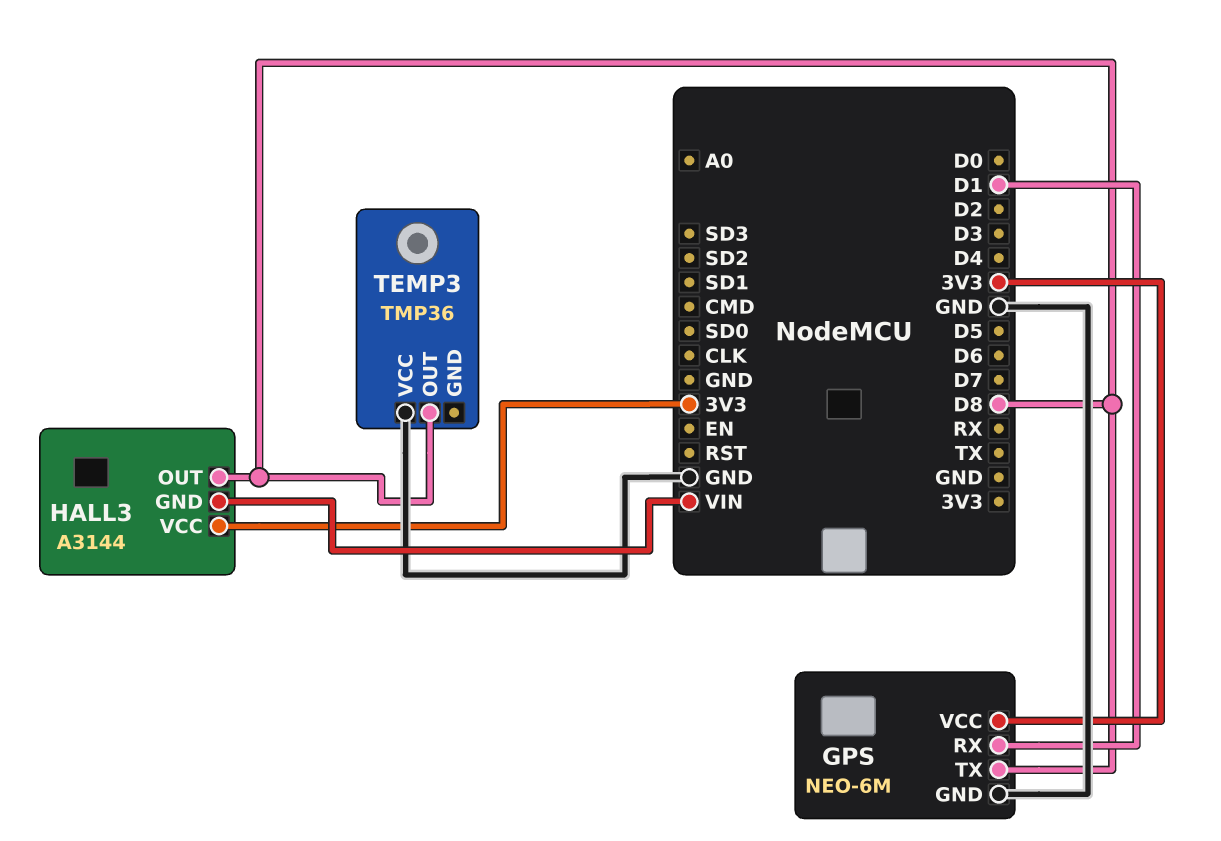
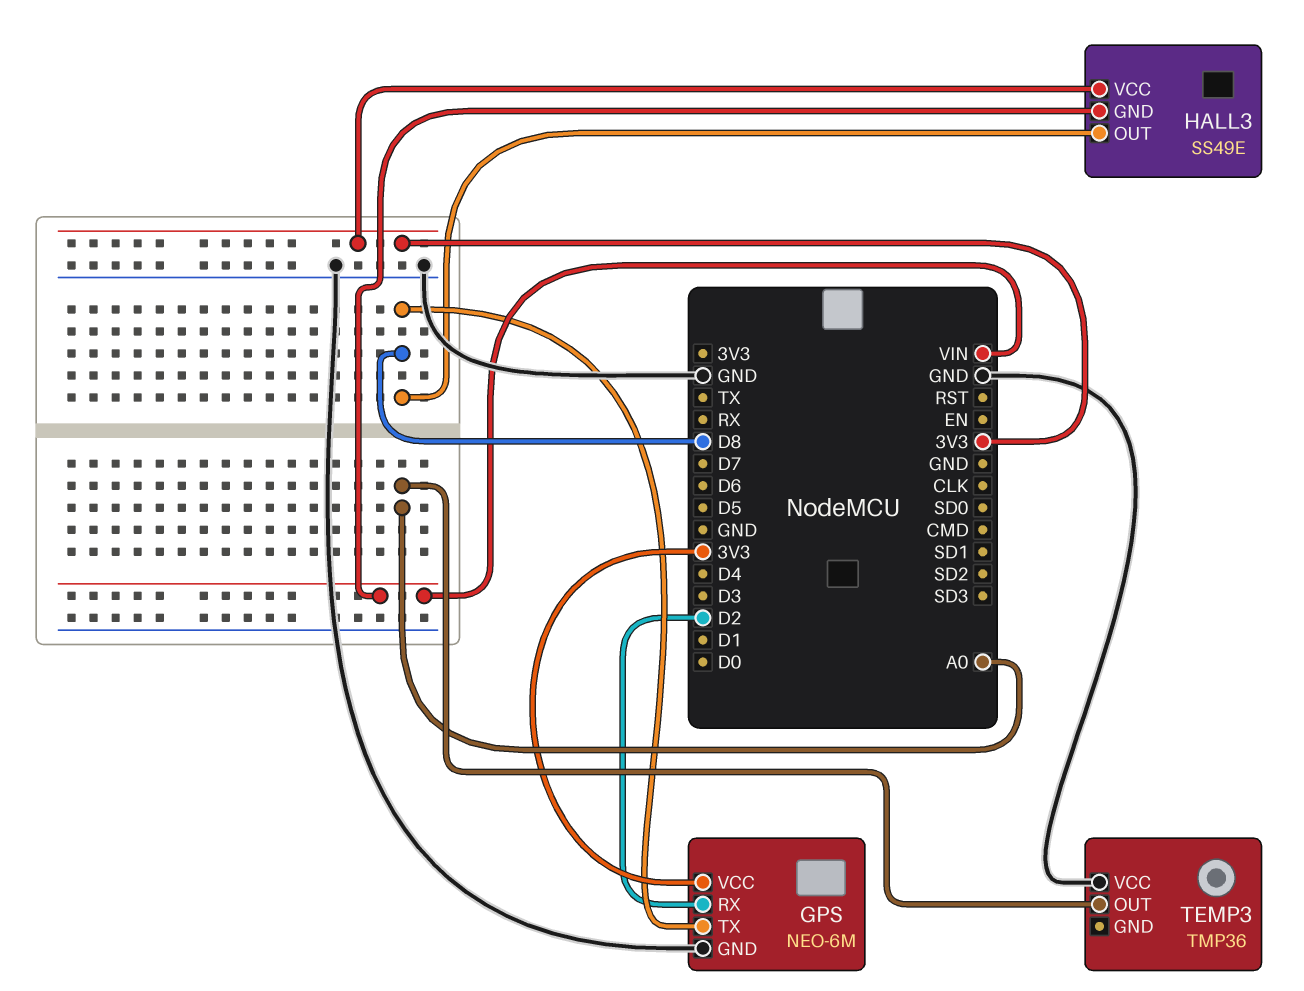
GPS pin RX: D1 -> D2
HALL3: A3144 -> SS49E
TEMP3 pin OUT: D8 -> A0

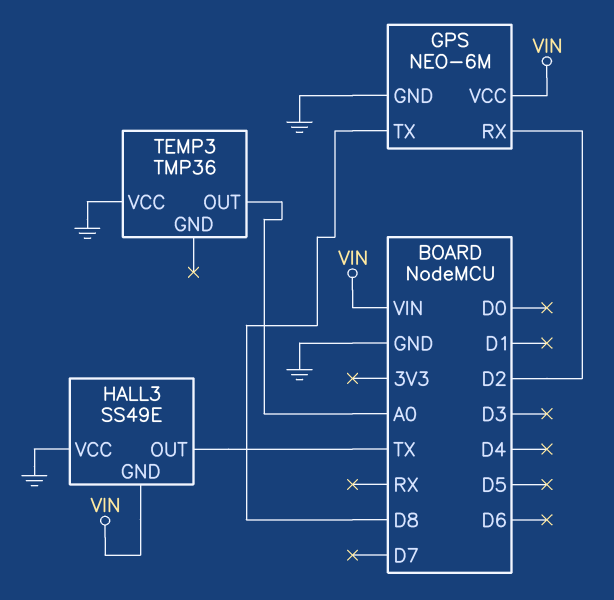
GPS pin VCC: 3V3 -> VIN
HALL3 pin OUT: D8 -> TX
HALL3 pin VCC: 3V3 -> GND

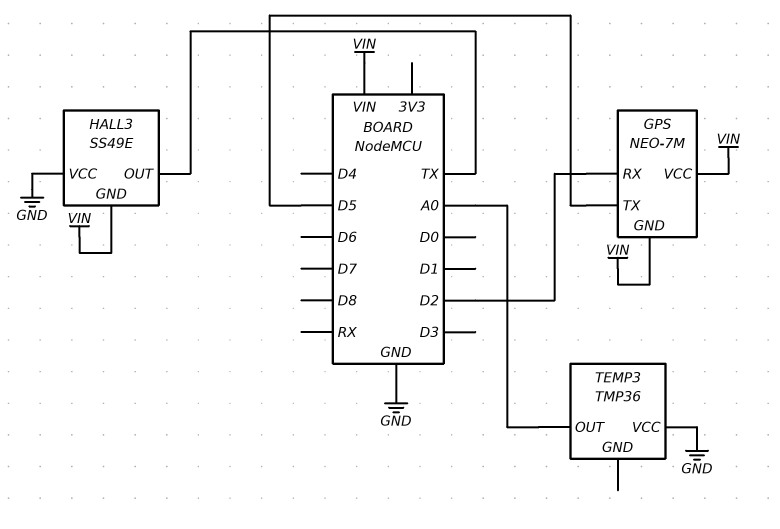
GPS: NEO-6M -> NEO-7M
GPS pin GND: GND -> VIN
GPS pin TX: D8 -> D5

